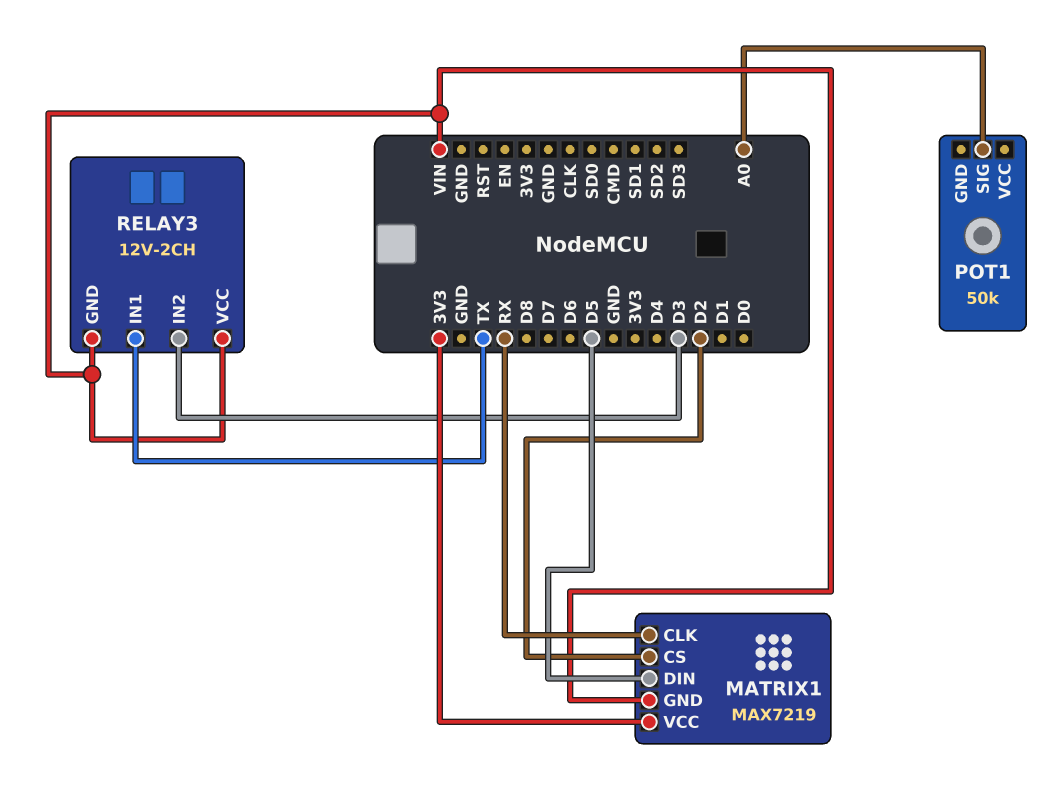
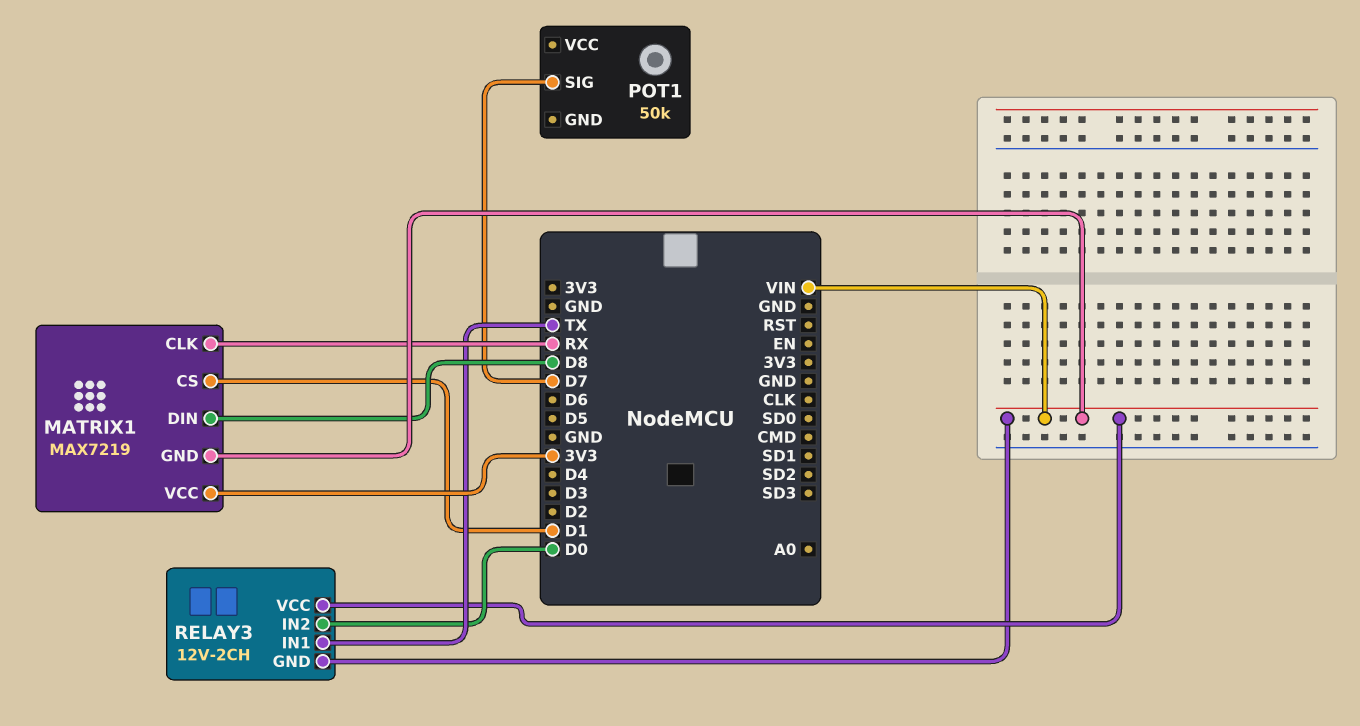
MATRIX1 pin CS: D2 -> D1
MATRIX1 pin DIN: D5 -> D8
POT1 pin SIG: A0 -> D7
RELAY3 pin IN2: D3 -> D0

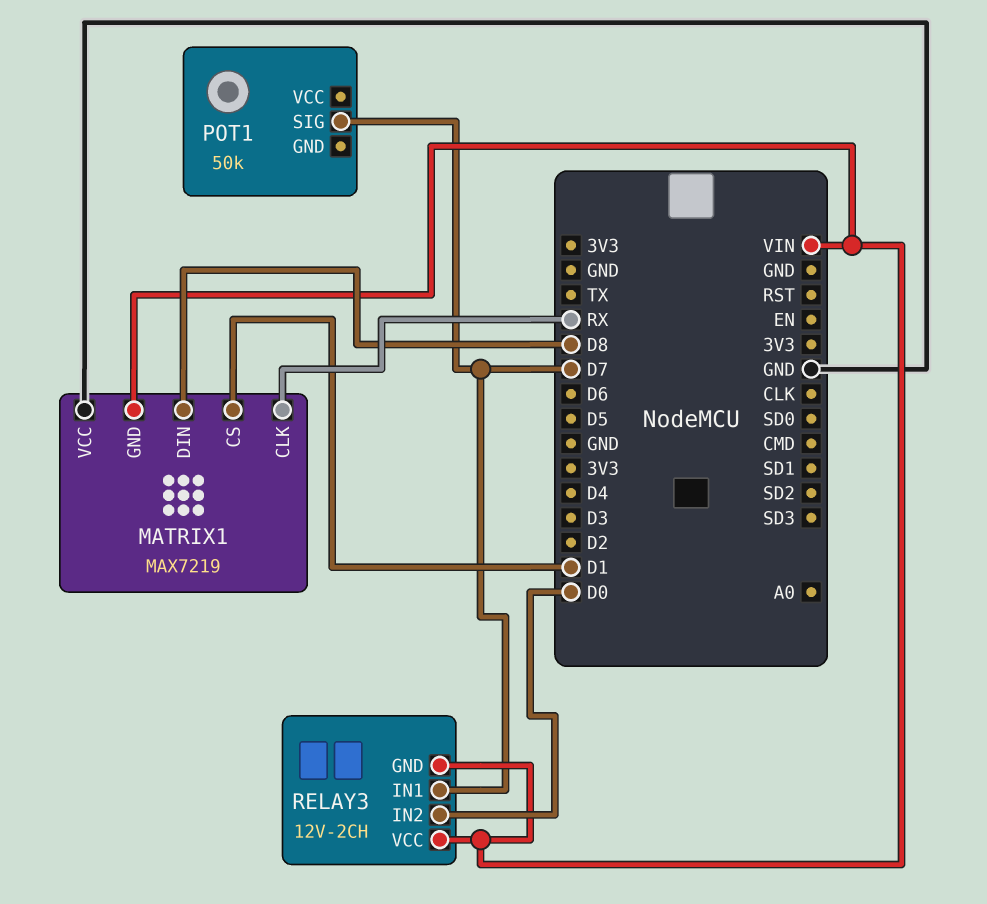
MATRIX1 pin VCC: 3V3 -> GND
RELAY3 pin IN1: TX -> D7

